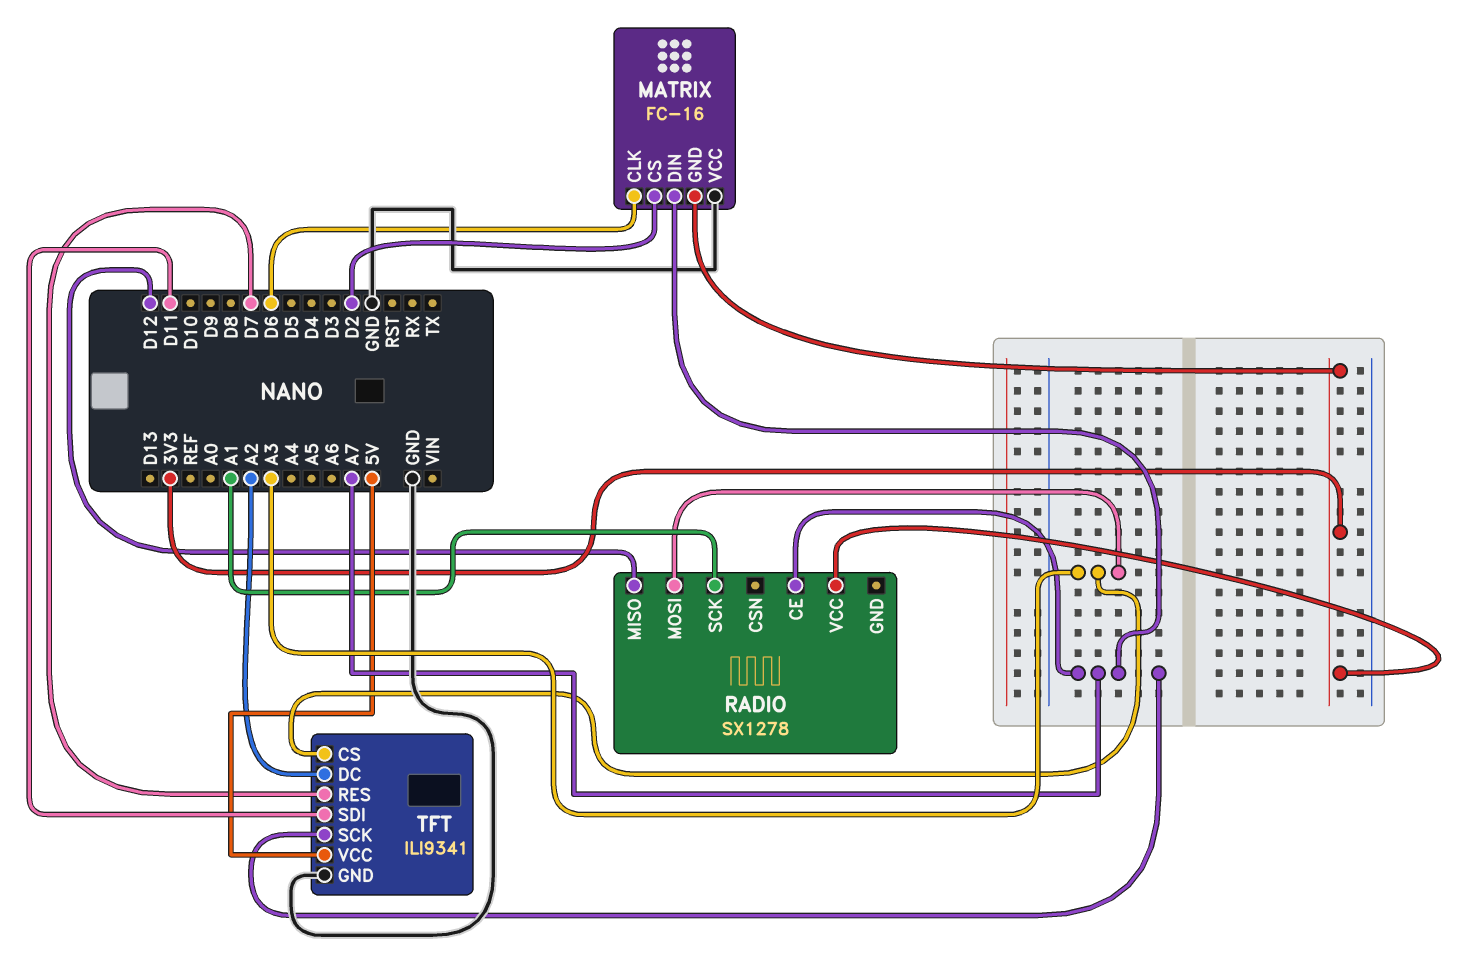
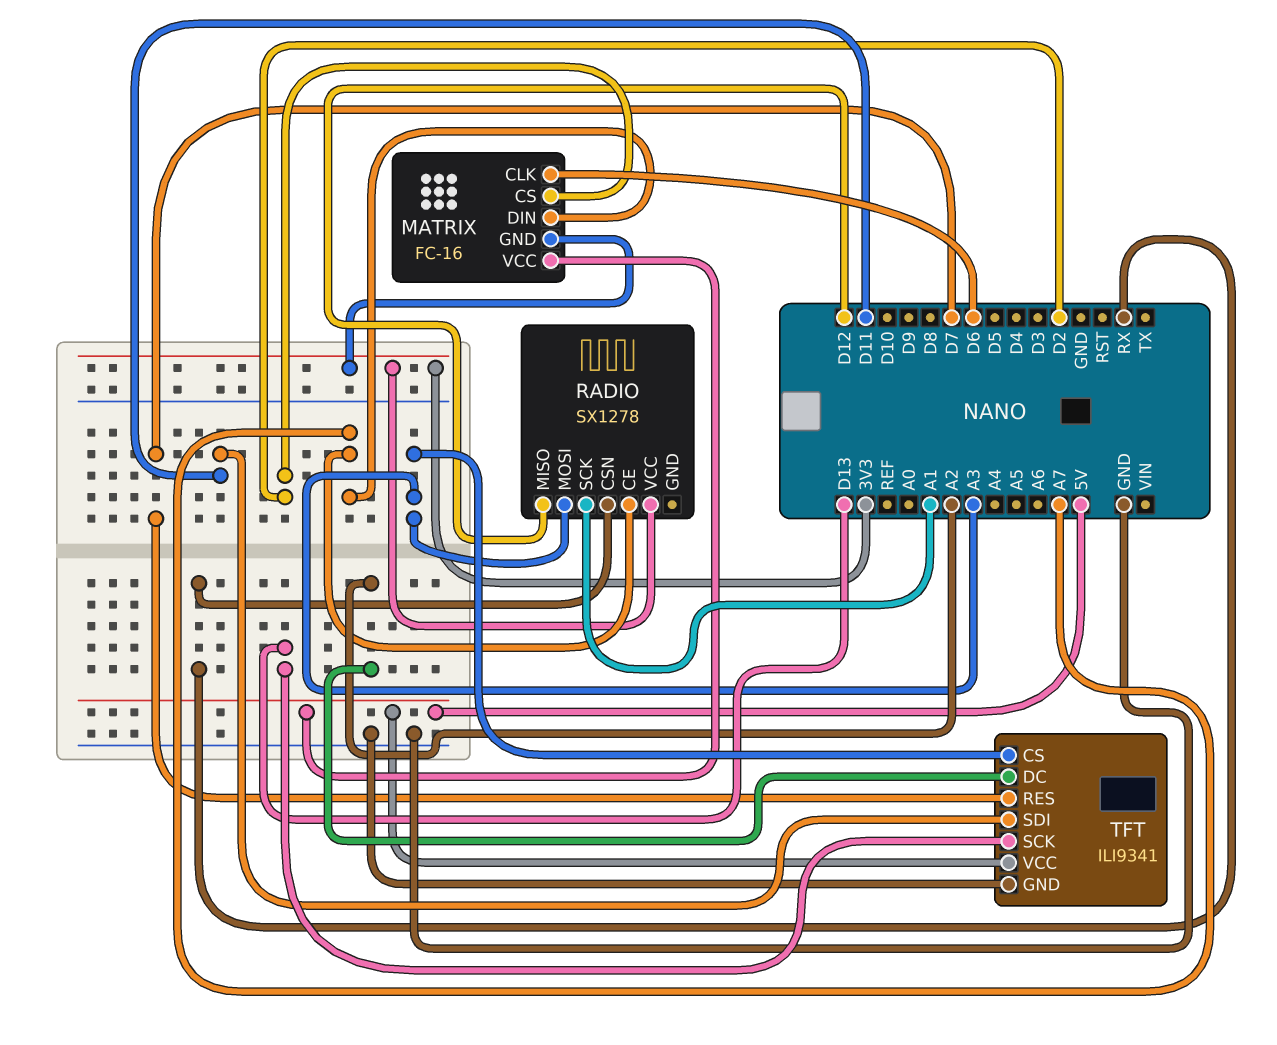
MATRIX pin VCC: GND -> 5V
RADIO pin CSN: none -> RX
TFT pin SCK: A7 -> D13

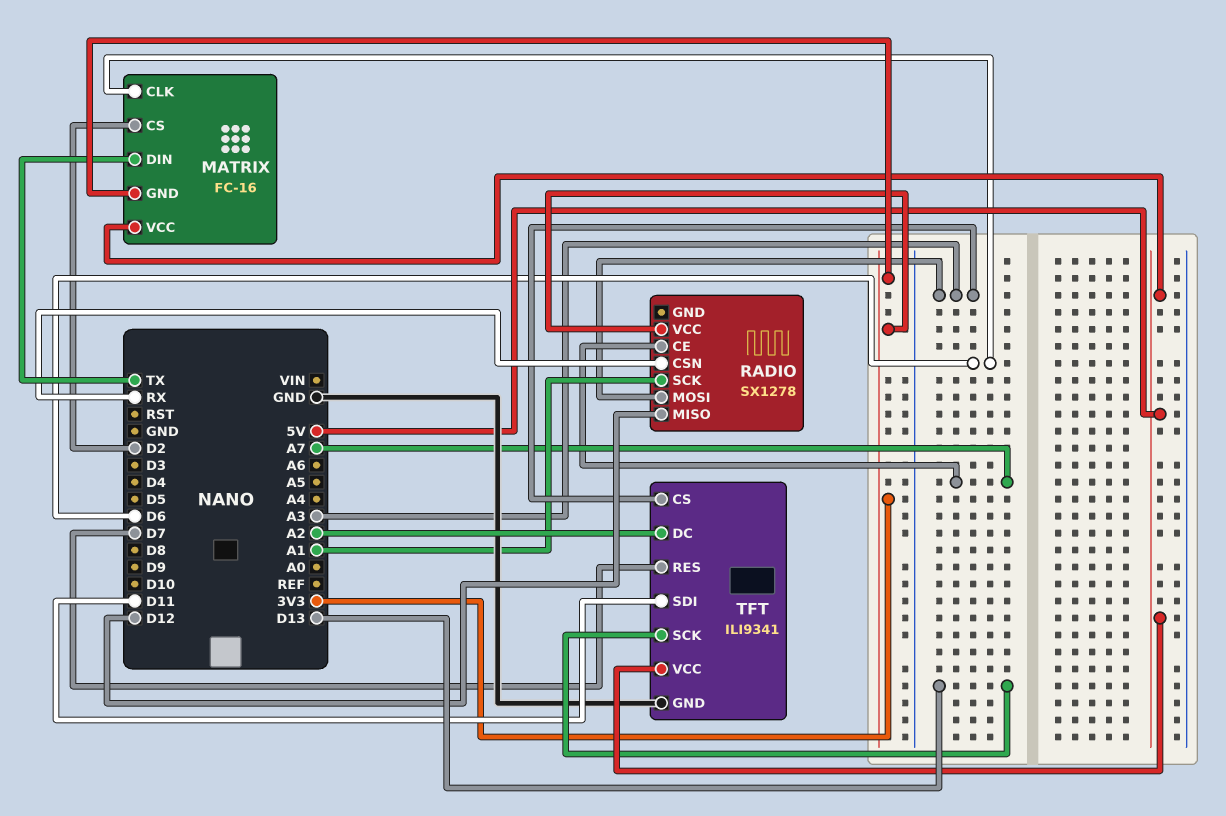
MATRIX pin DIN: A7 -> TX

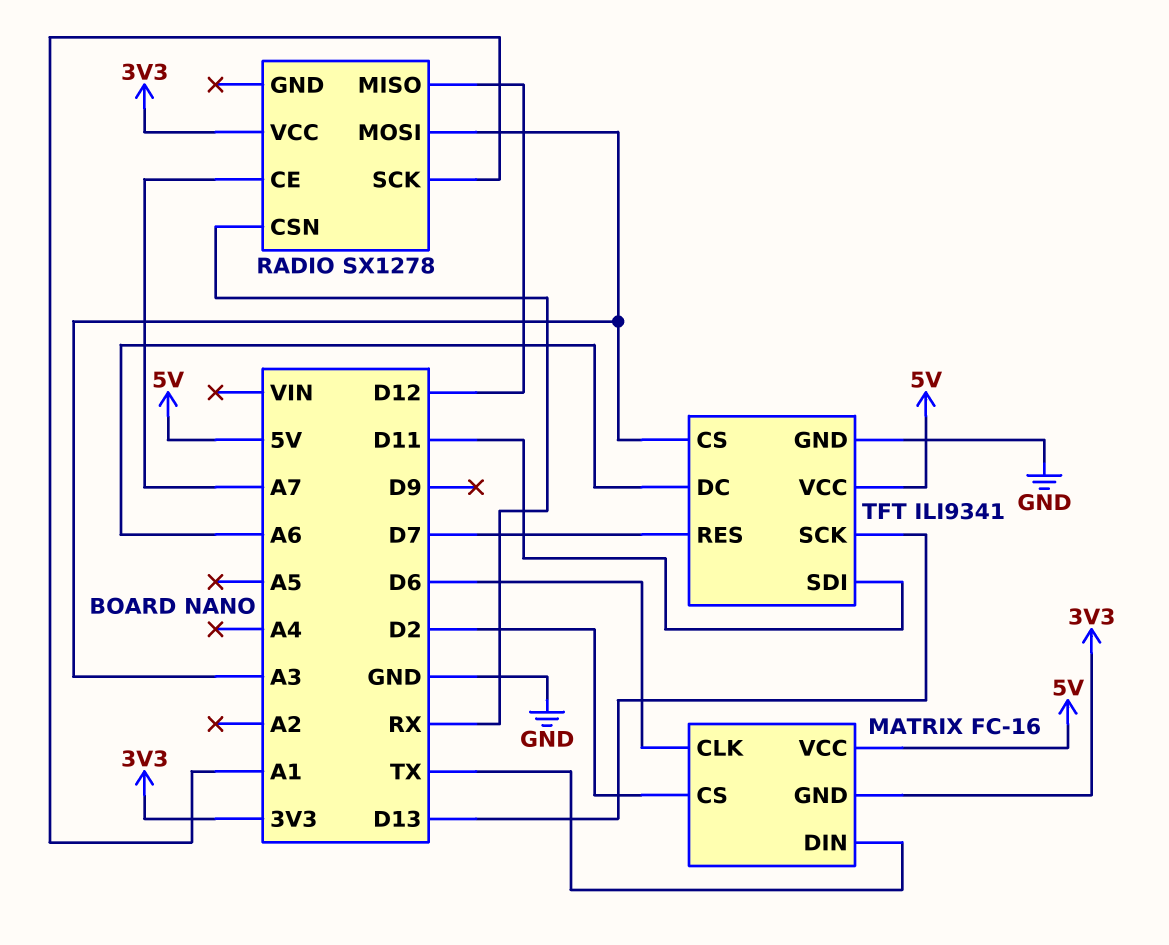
TFT pin DC: A2 -> A6

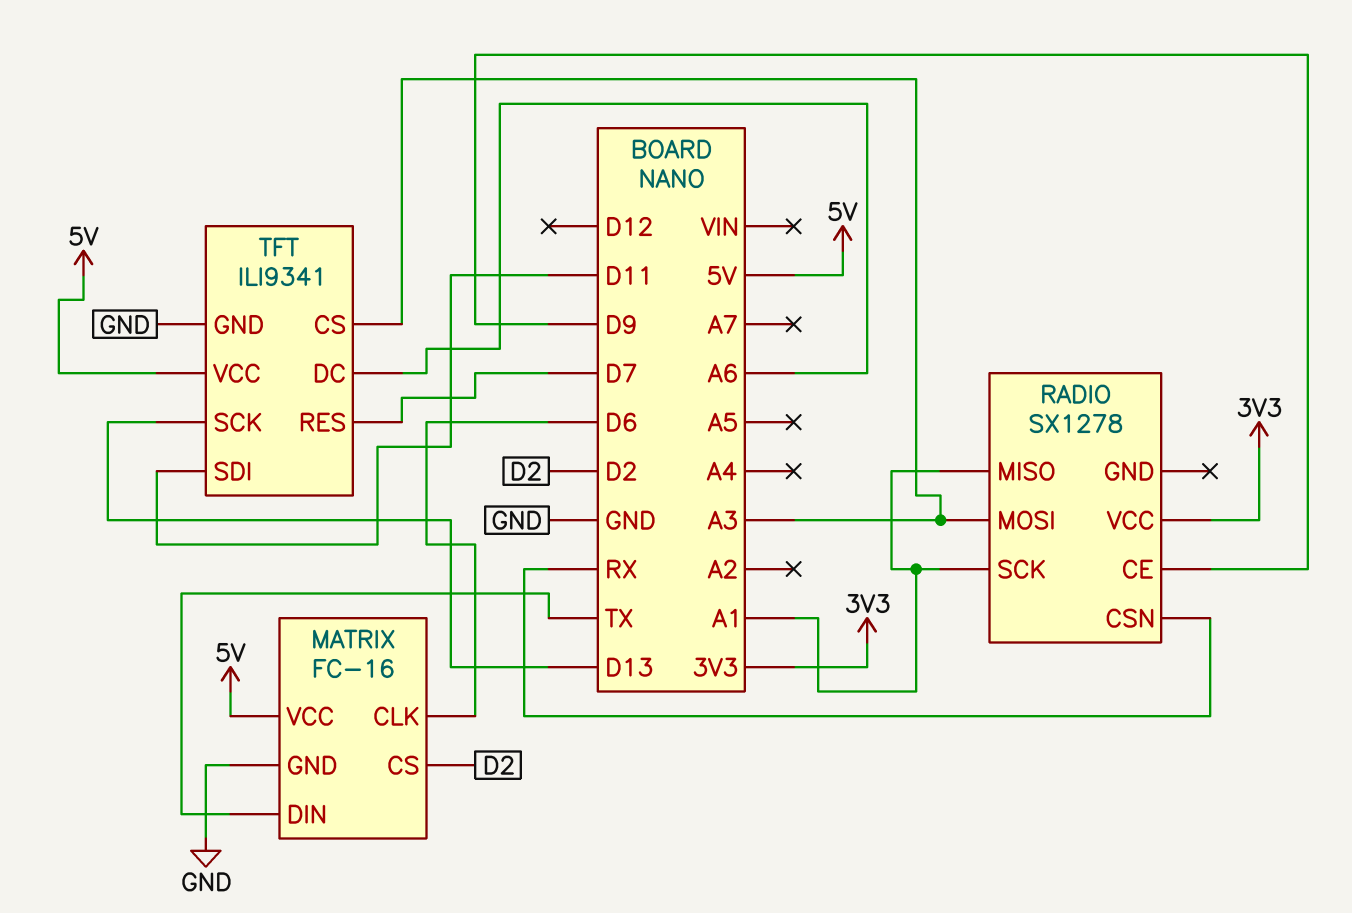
MATRIX pin GND: 3V3 -> GND
RADIO pin CE: A7 -> D9
RADIO pin MISO: D12 -> A1

